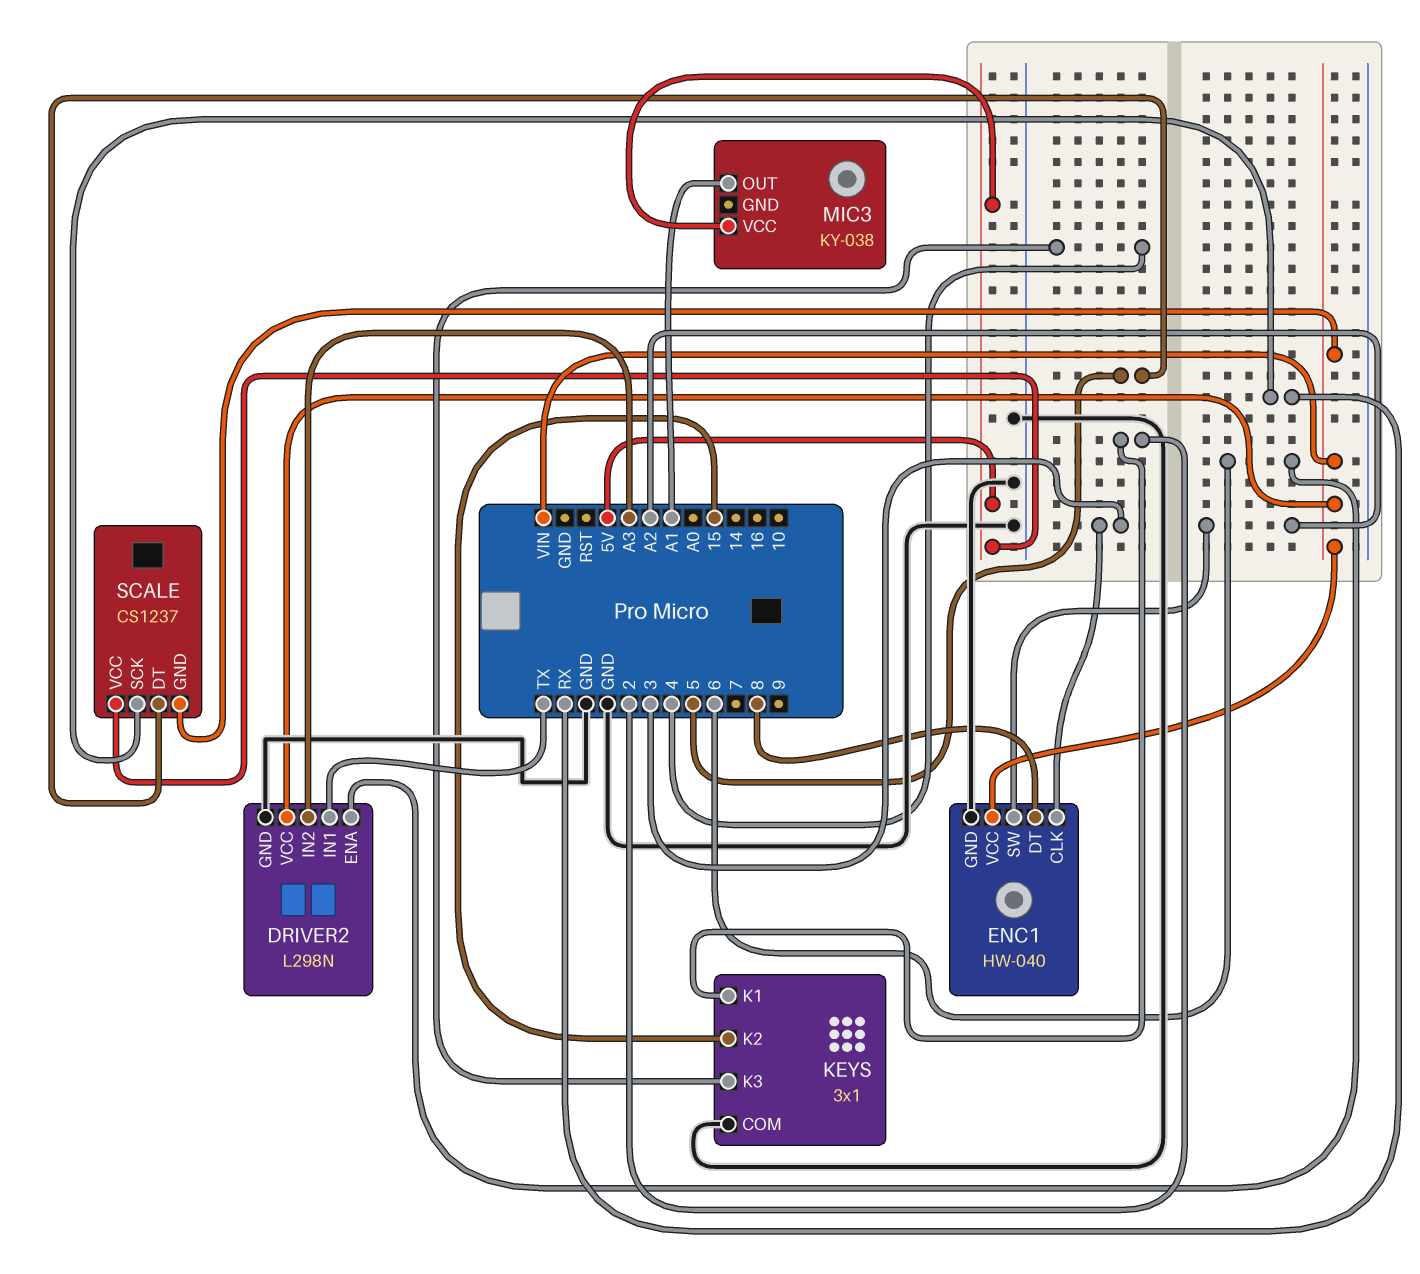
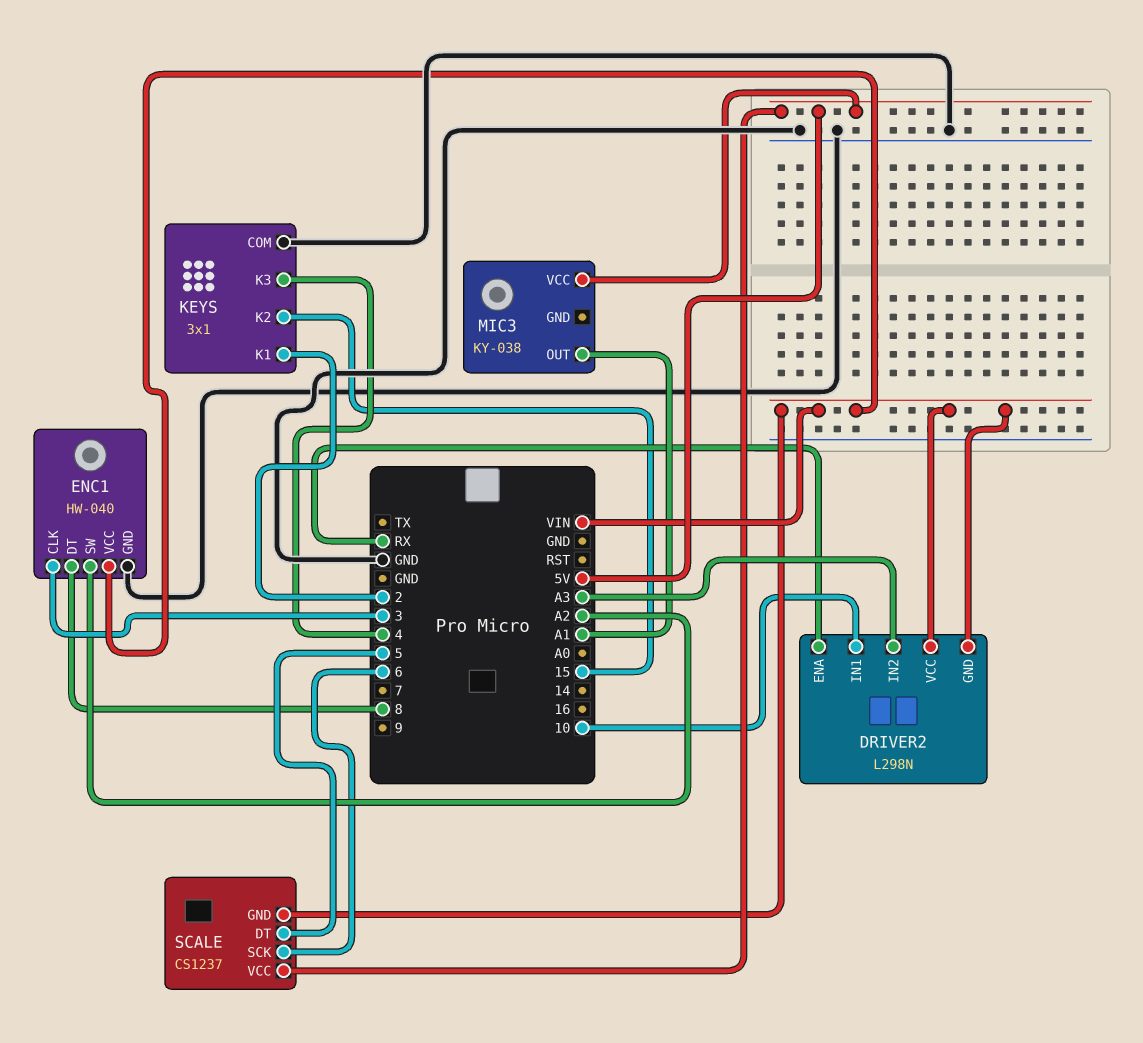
DRIVER2 pin ENA: 6 -> RX
DRIVER2 pin GND: GND -> VIN
DRIVER2 pin IN1: TX -> 10
SCALE pin SCK: RX -> 6

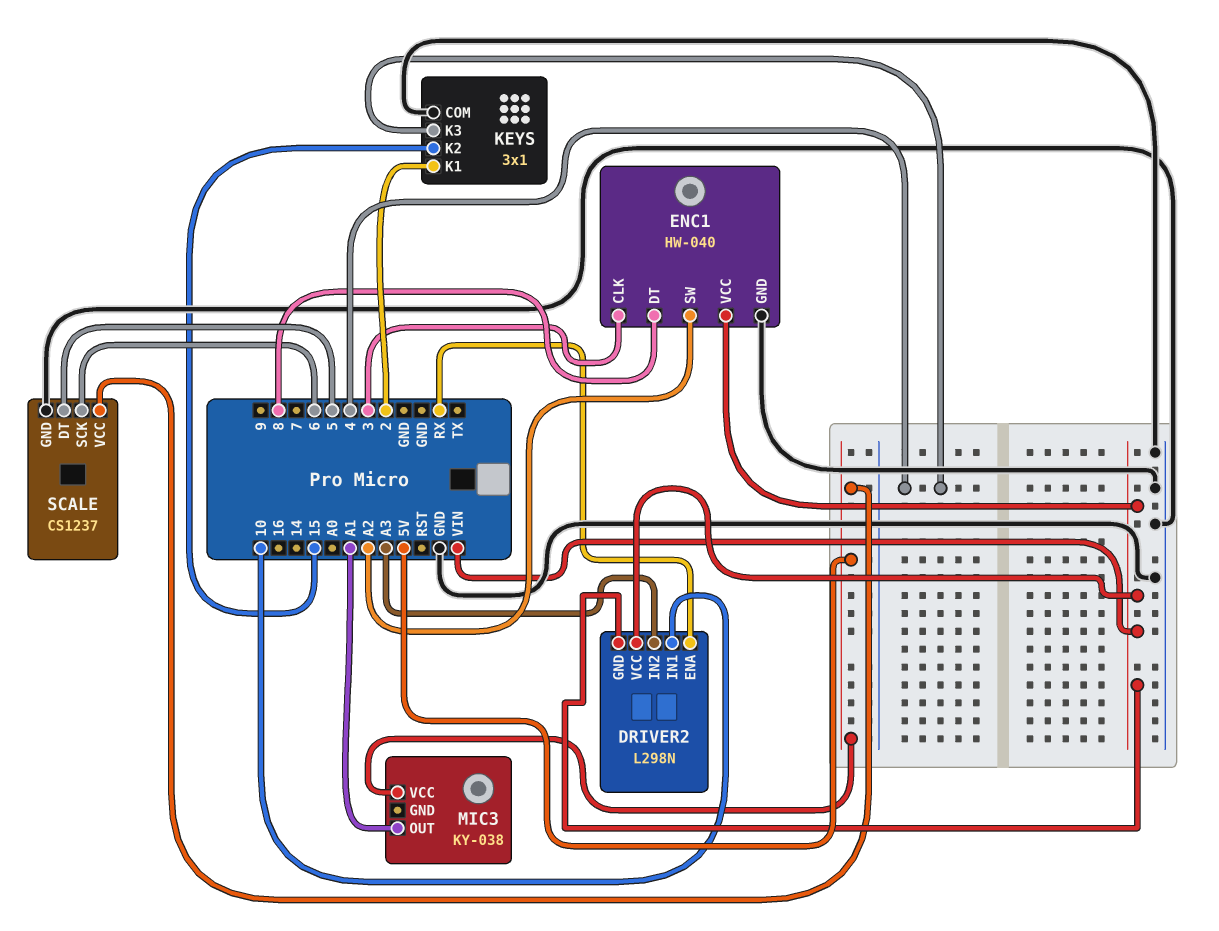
SCALE pin GND: VIN -> GND

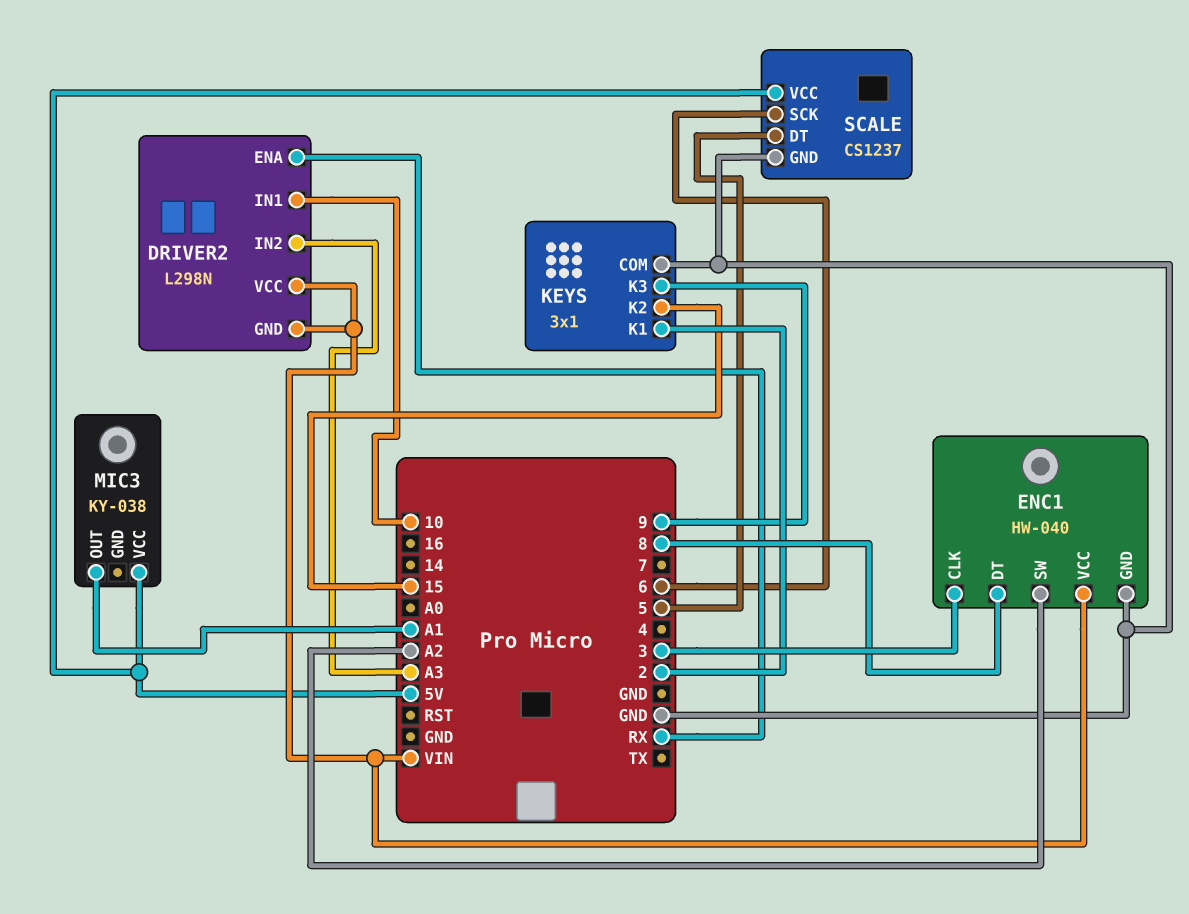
KEYS pin K3: 4 -> 9

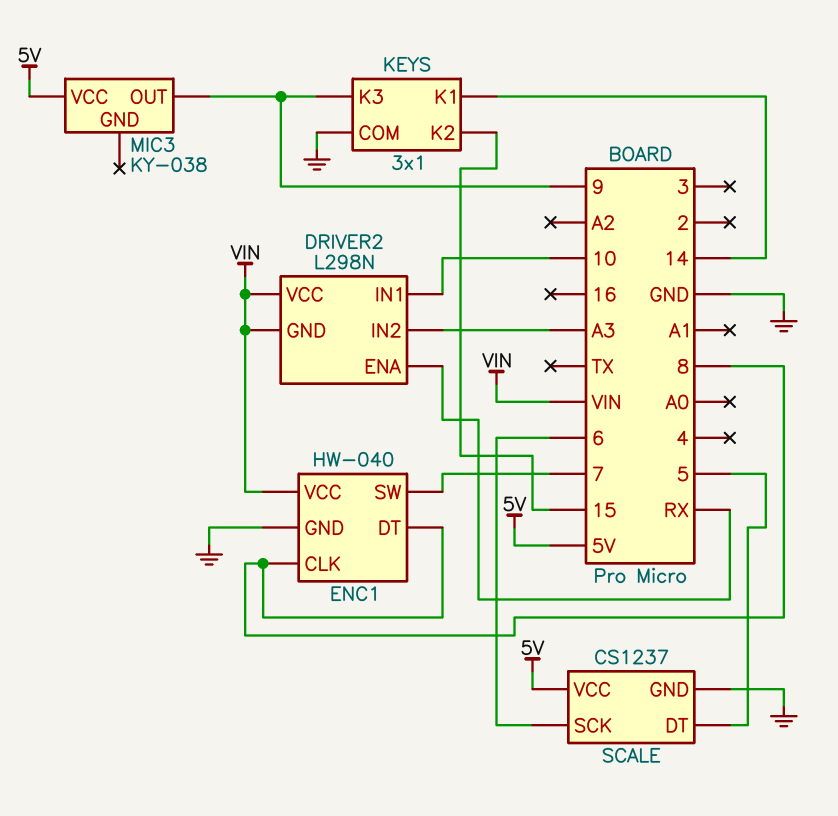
ENC1 pin CLK: 3 -> 8
ENC1 pin SW: A2 -> 7
KEYS pin K1: 2 -> 14
MIC3 pin OUT: A1 -> 9

